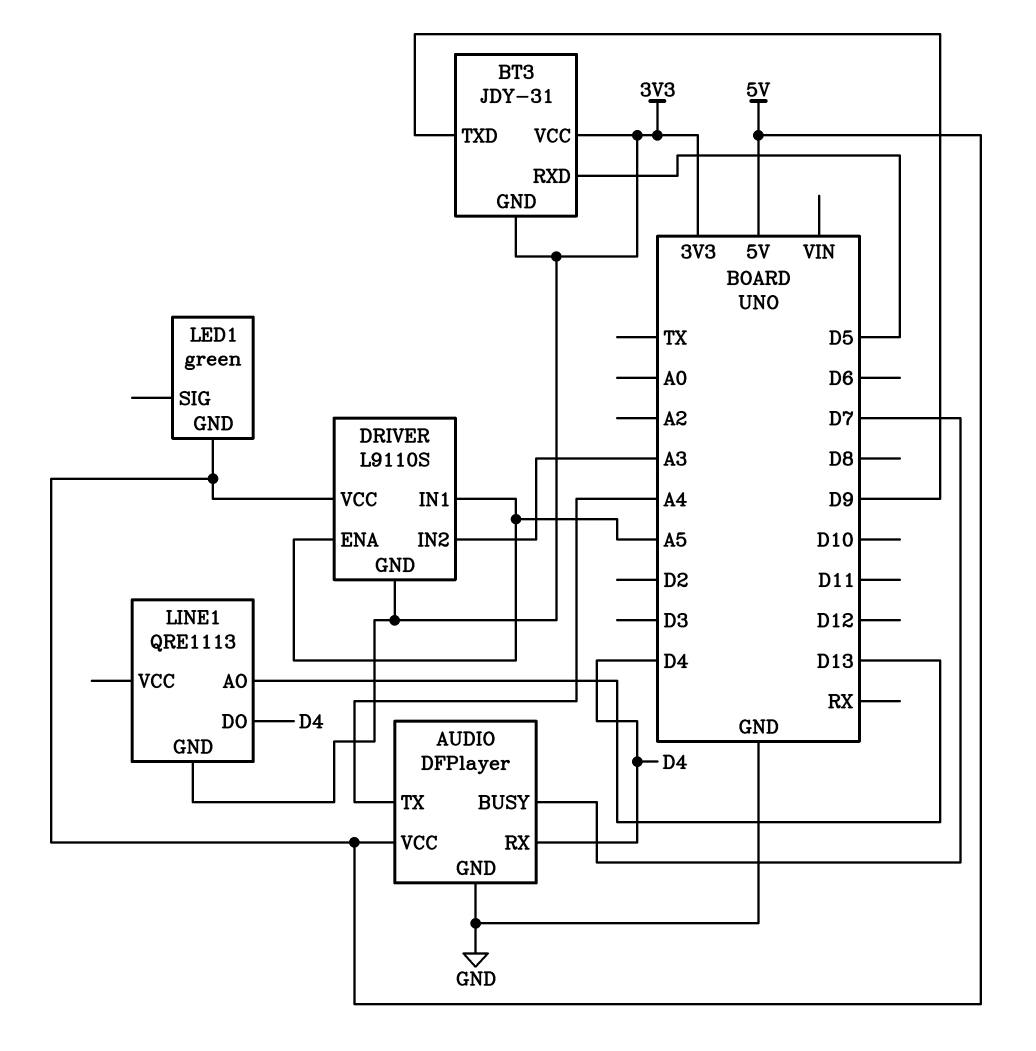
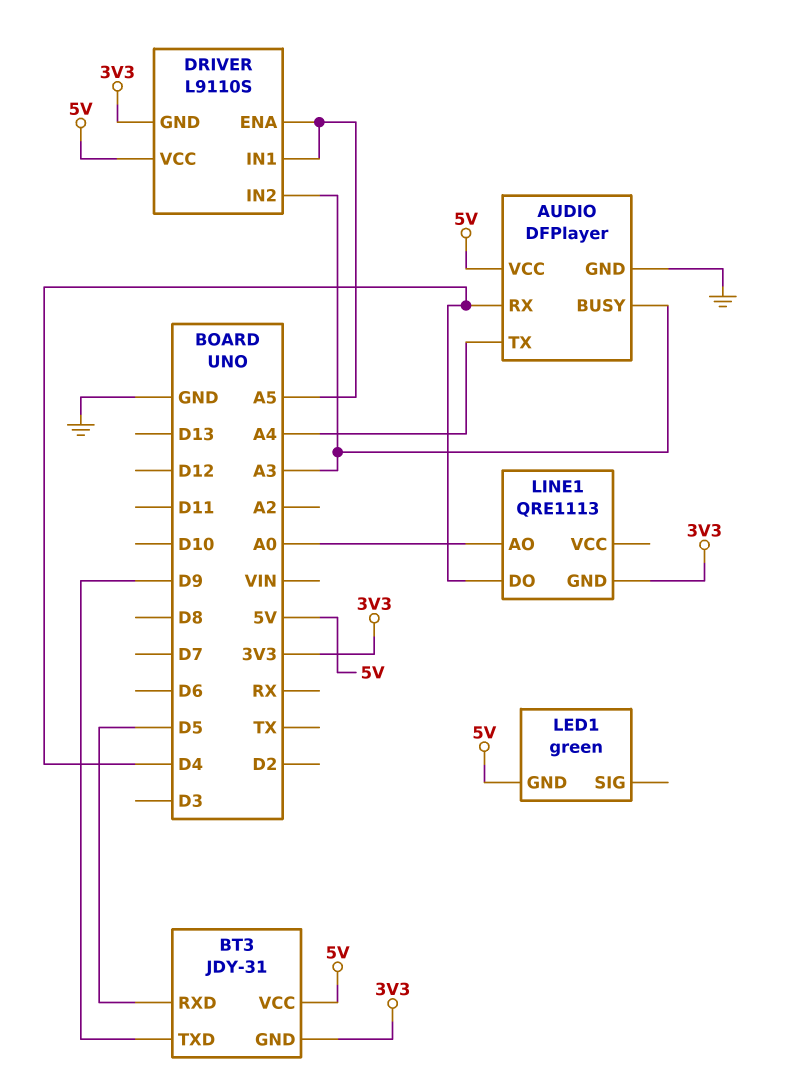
AUDIO pin BUSY: D7 -> A3
BT3 pin VCC: 3V3 -> 5V
LINE1 pin AO: D13 -> A0

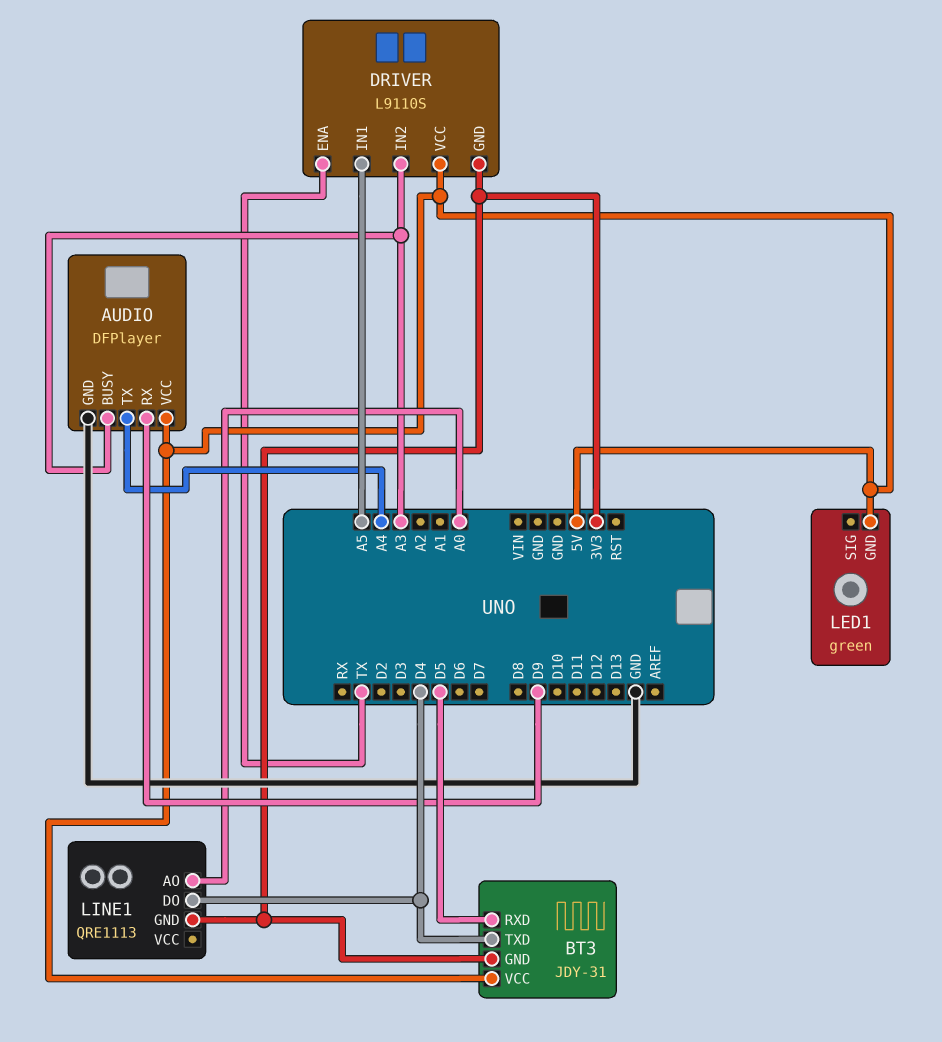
AUDIO pin RX: D4 -> D9
BT3 pin TXD: D9 -> D4
DRIVER pin ENA: A5 -> TX

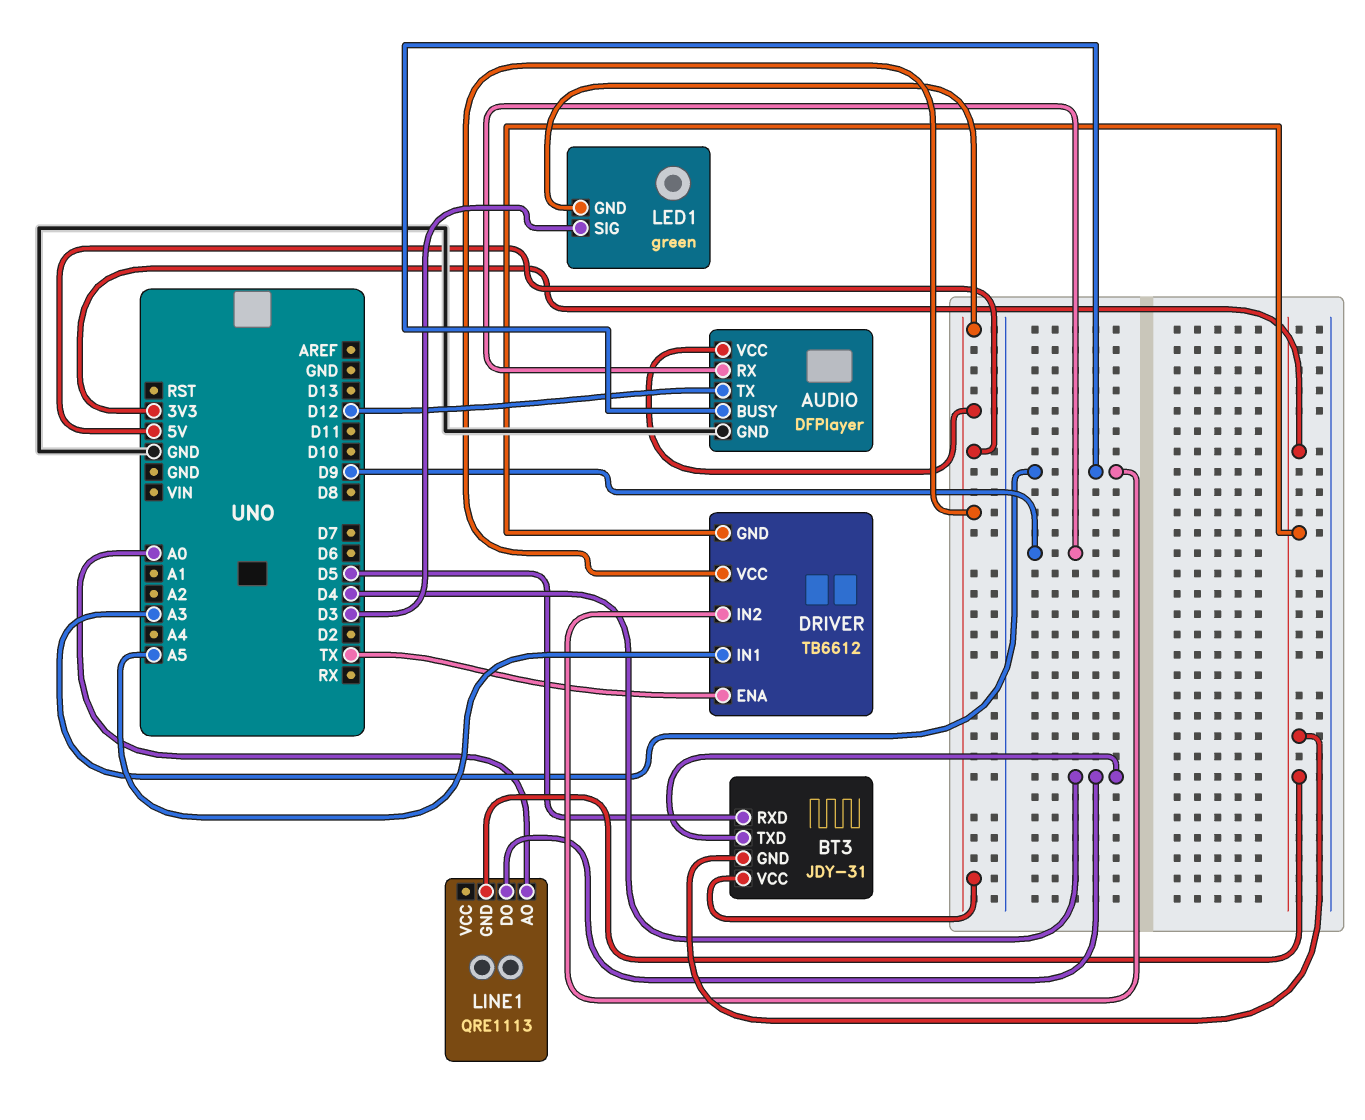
AUDIO pin TX: A4 -> D12
DRIVER: L9110S -> TB6612
LED1 pin SIG: none -> D3

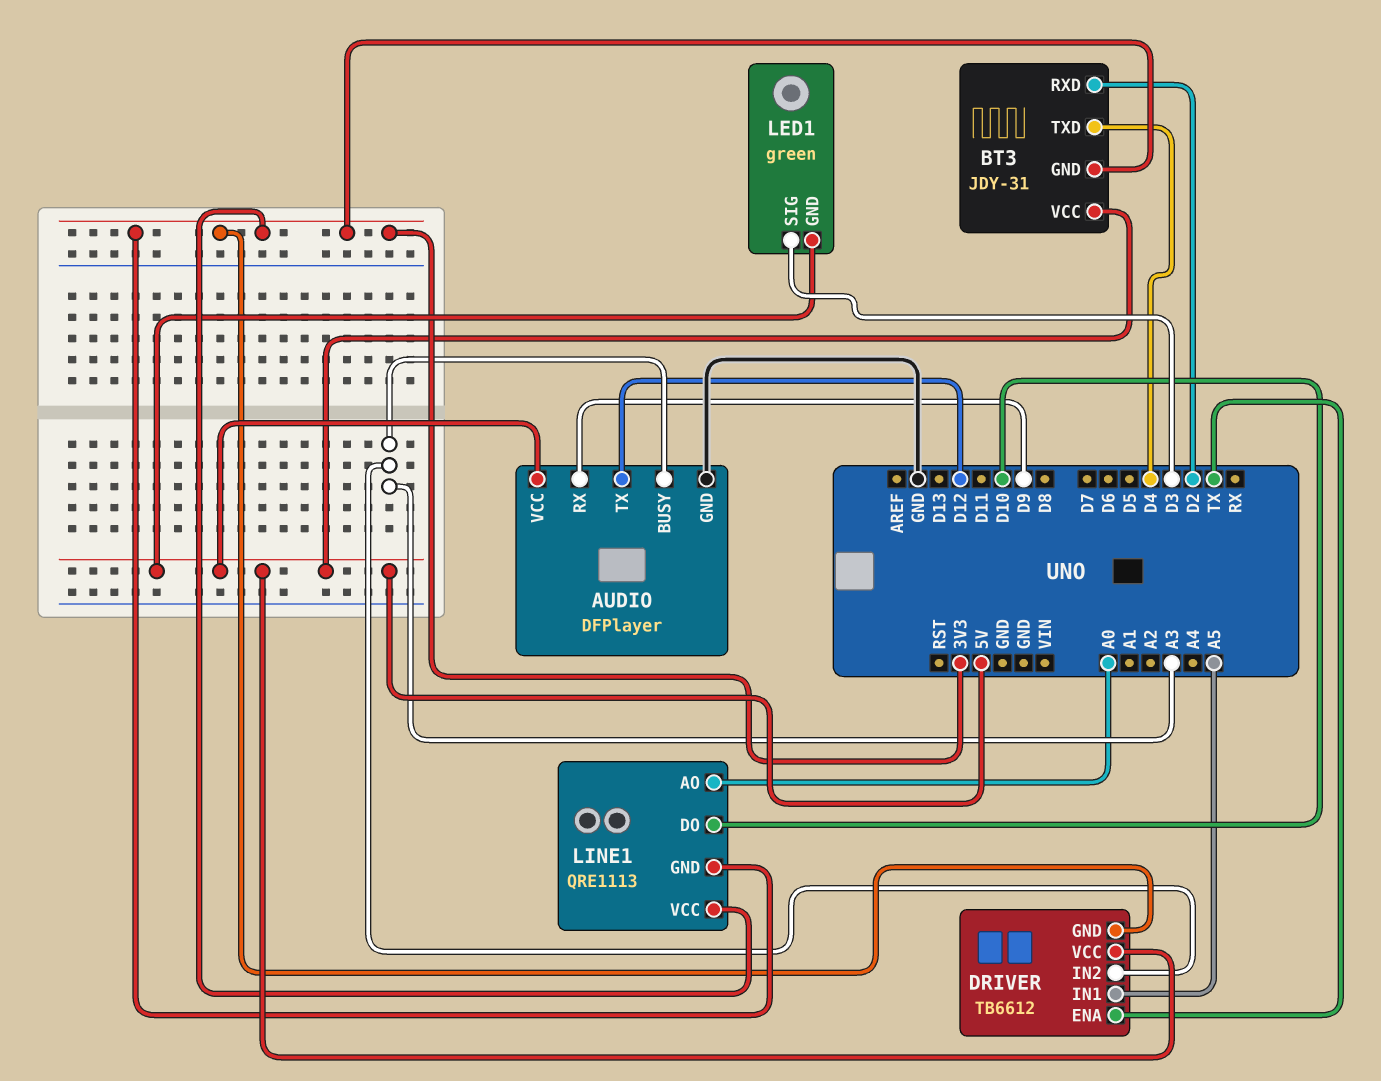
BT3 pin RXD: D5 -> D2
LINE1 pin DO: D4 -> D10
LINE1 pin VCC: none -> 3V3

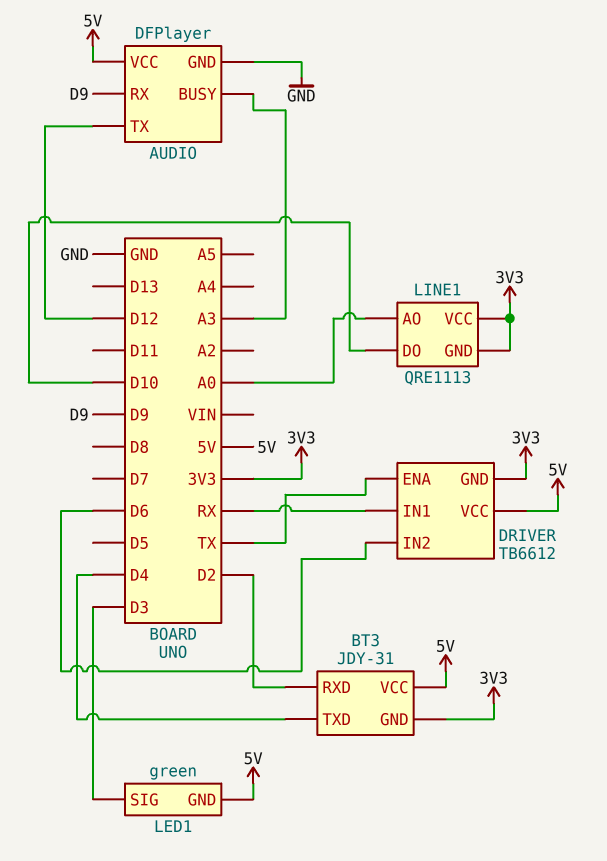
DRIVER pin IN1: A5 -> RX
DRIVER pin IN2: A3 -> D6

